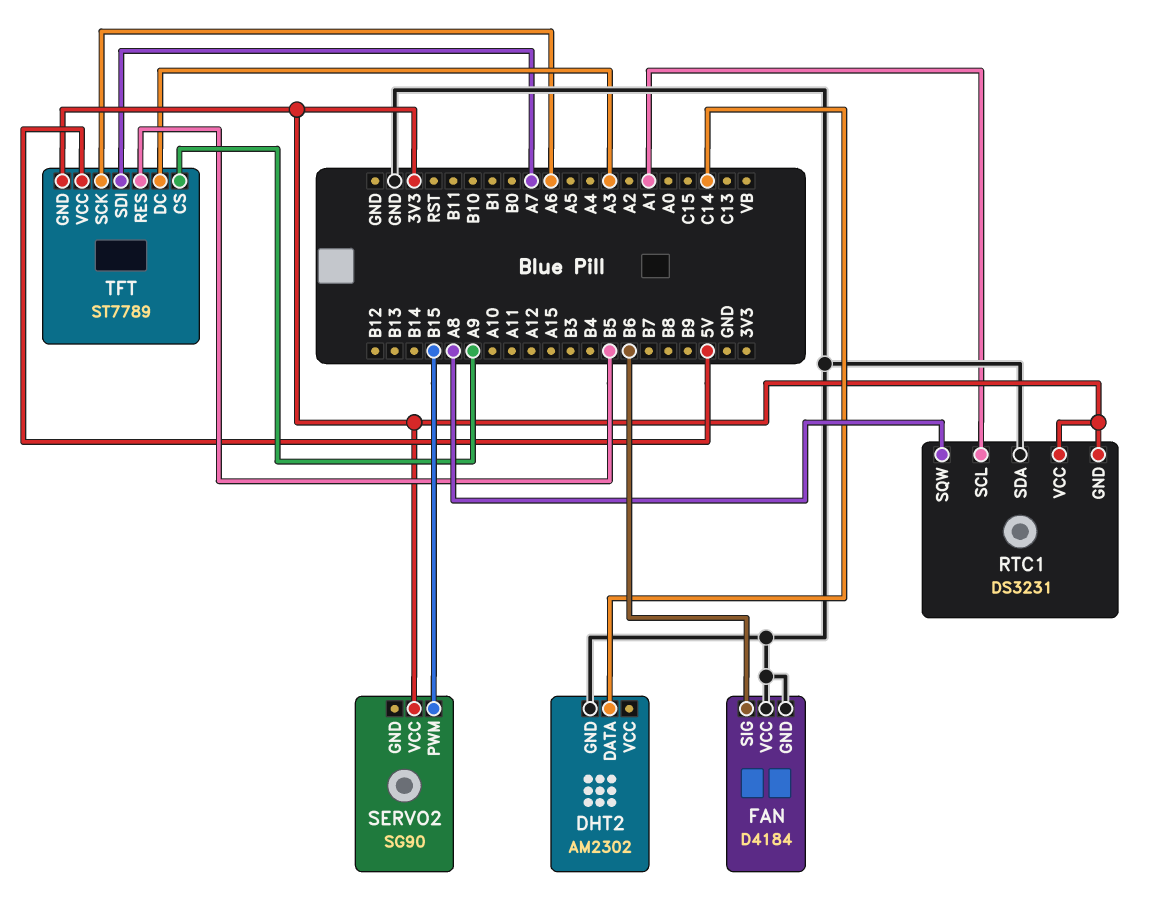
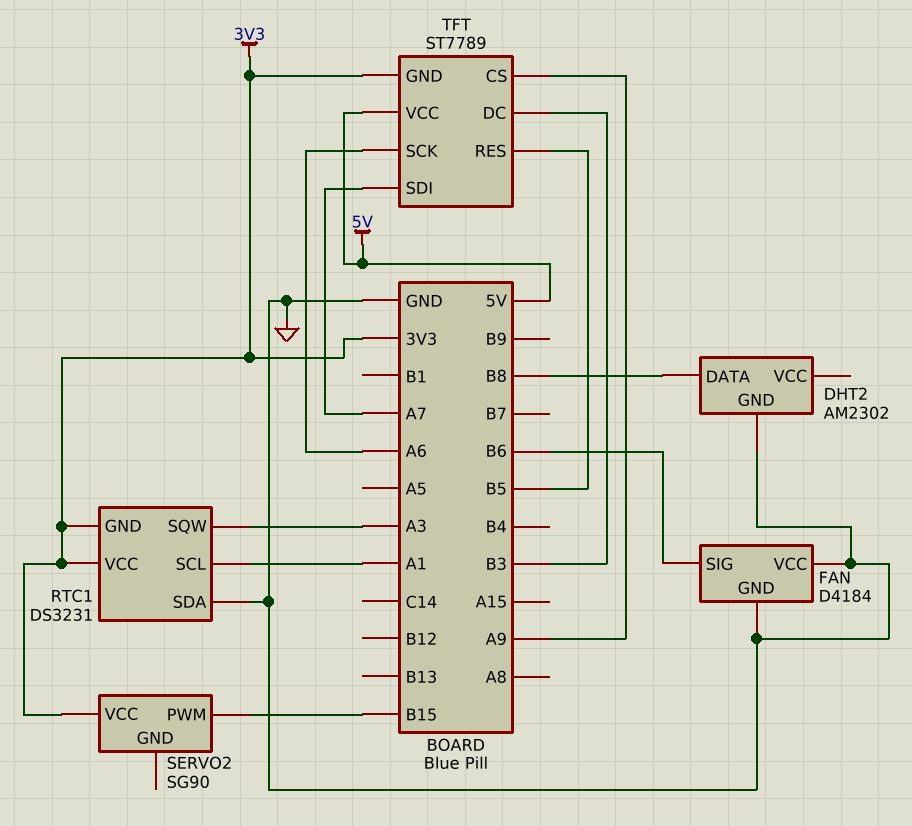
DHT2 pin DATA: C14 -> B8
RTC1 pin SQW: A8 -> A3
TFT pin DC: A3 -> B3

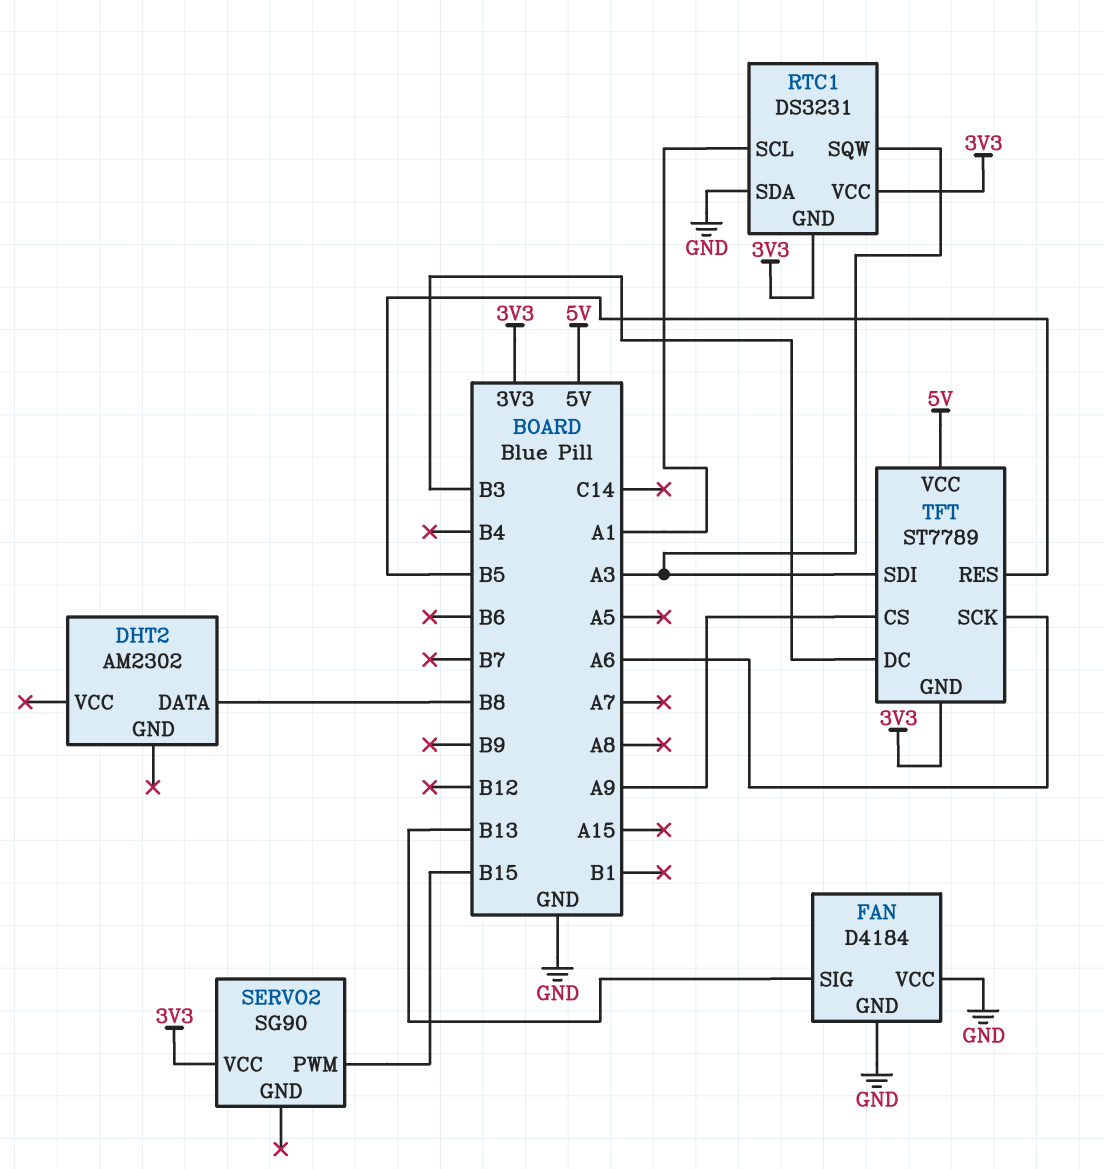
DHT2 pin GND: GND -> none
FAN pin SIG: B6 -> B13
TFT pin SDI: A7 -> A3

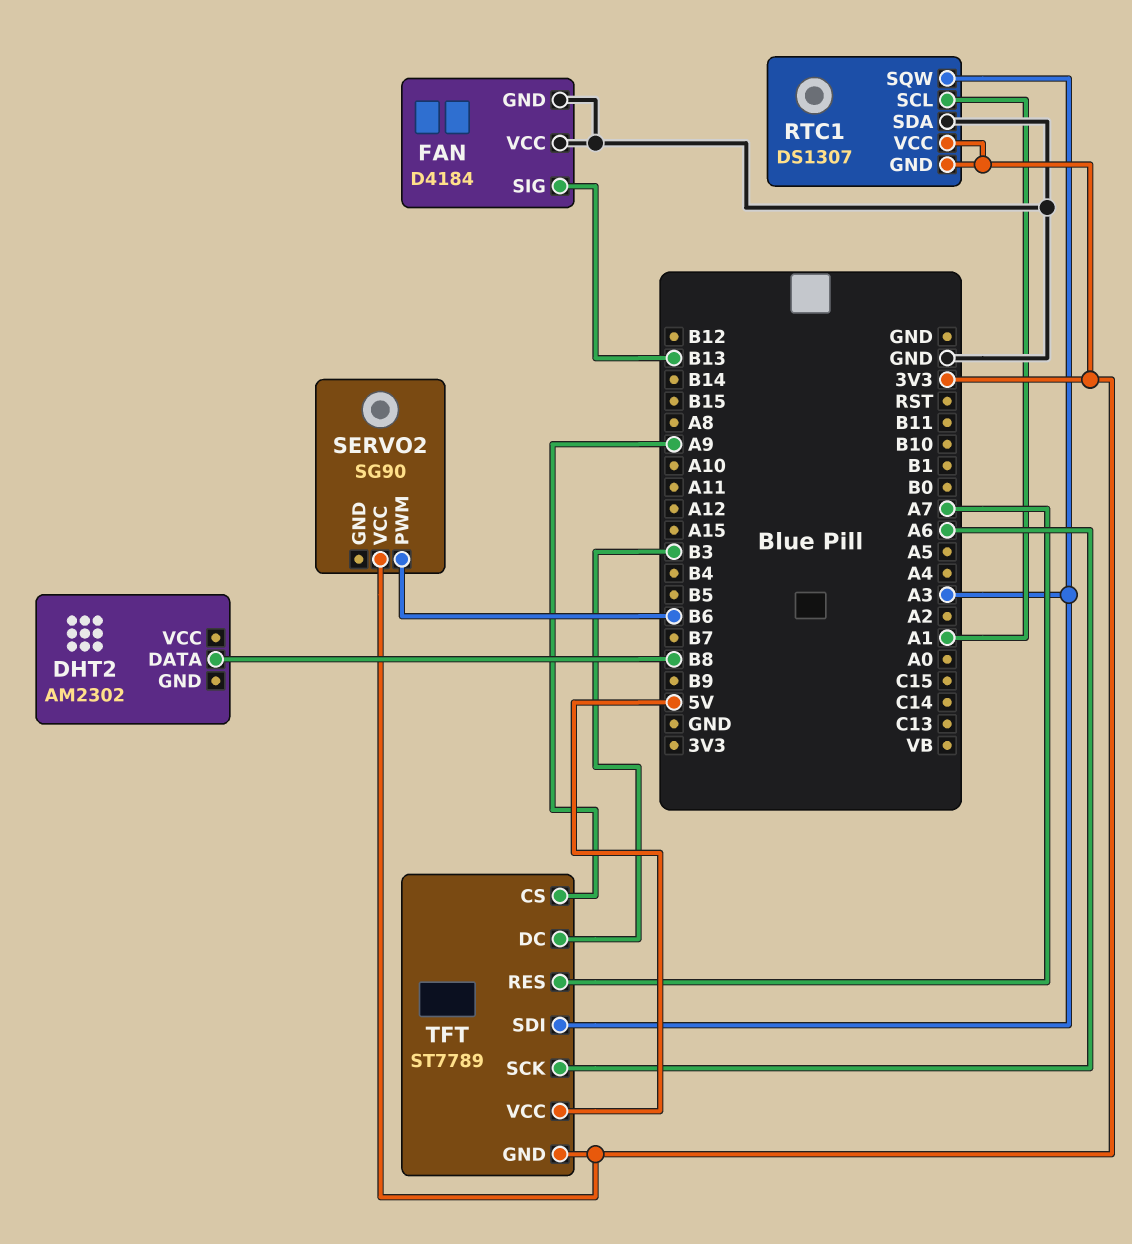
RTC1: DS3231 -> DS1307
SERVO2 pin PWM: B15 -> B6
TFT pin RES: B5 -> A7

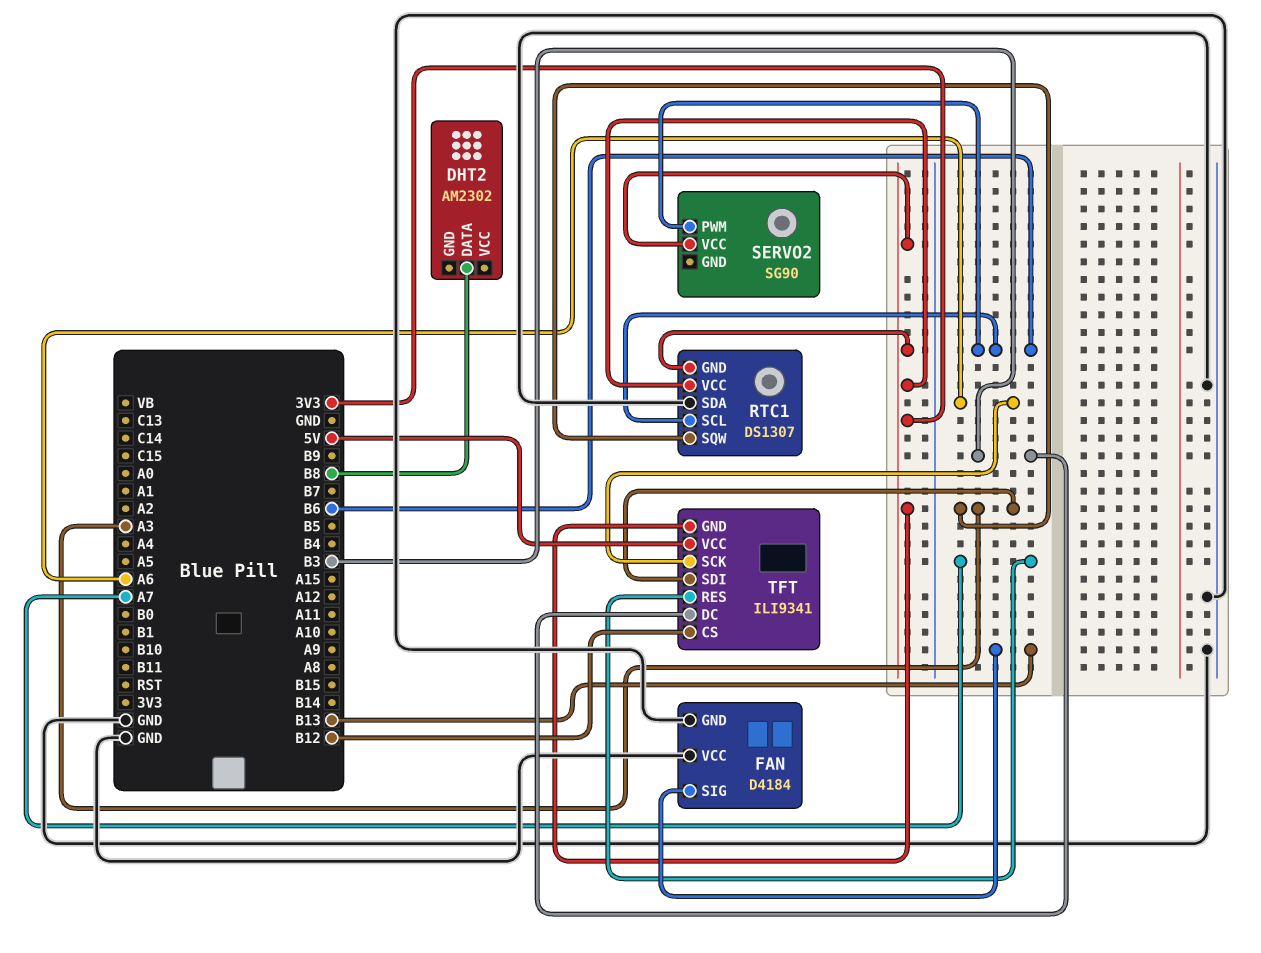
RTC1 pin SCL: A1 -> B6
TFT: ST7789 -> ILI9341
TFT pin CS: A9 -> B12

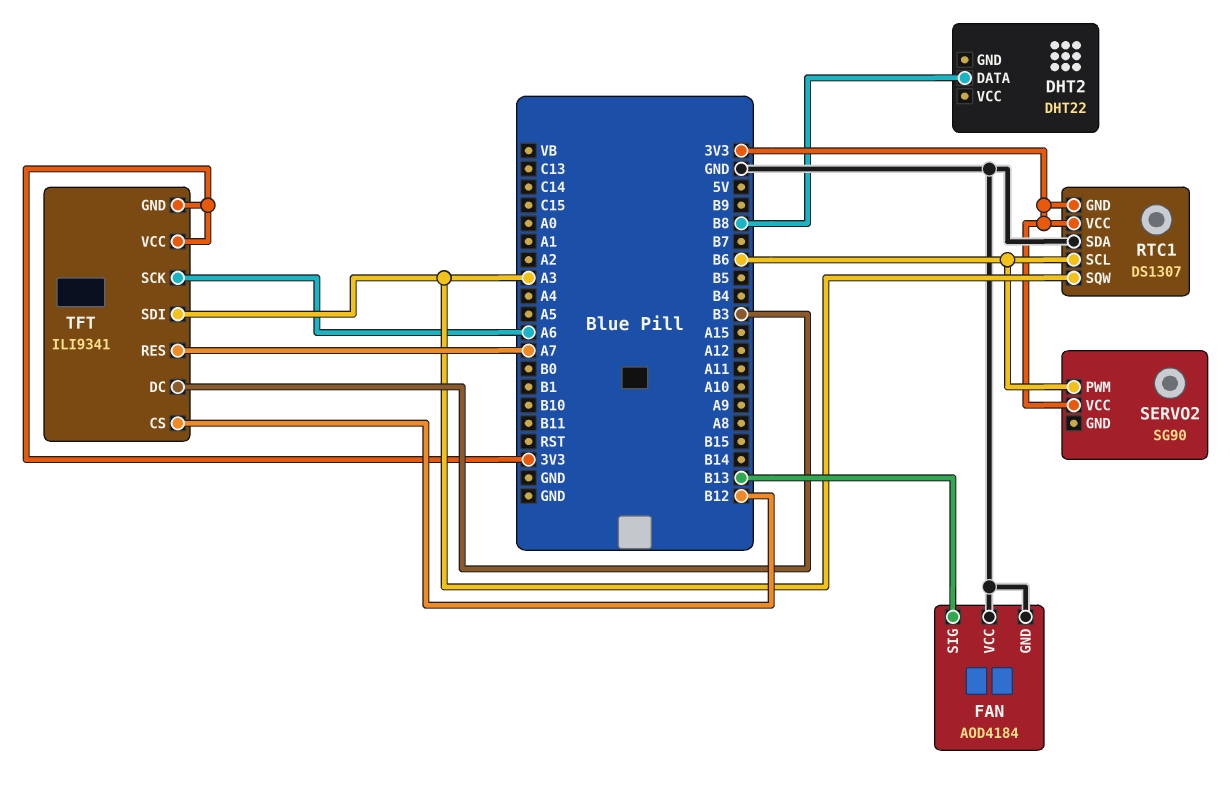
DHT2: AM2302 -> DHT22
FAN: D4184 -> AOD4184
TFT pin VCC: 5V -> 3V3

